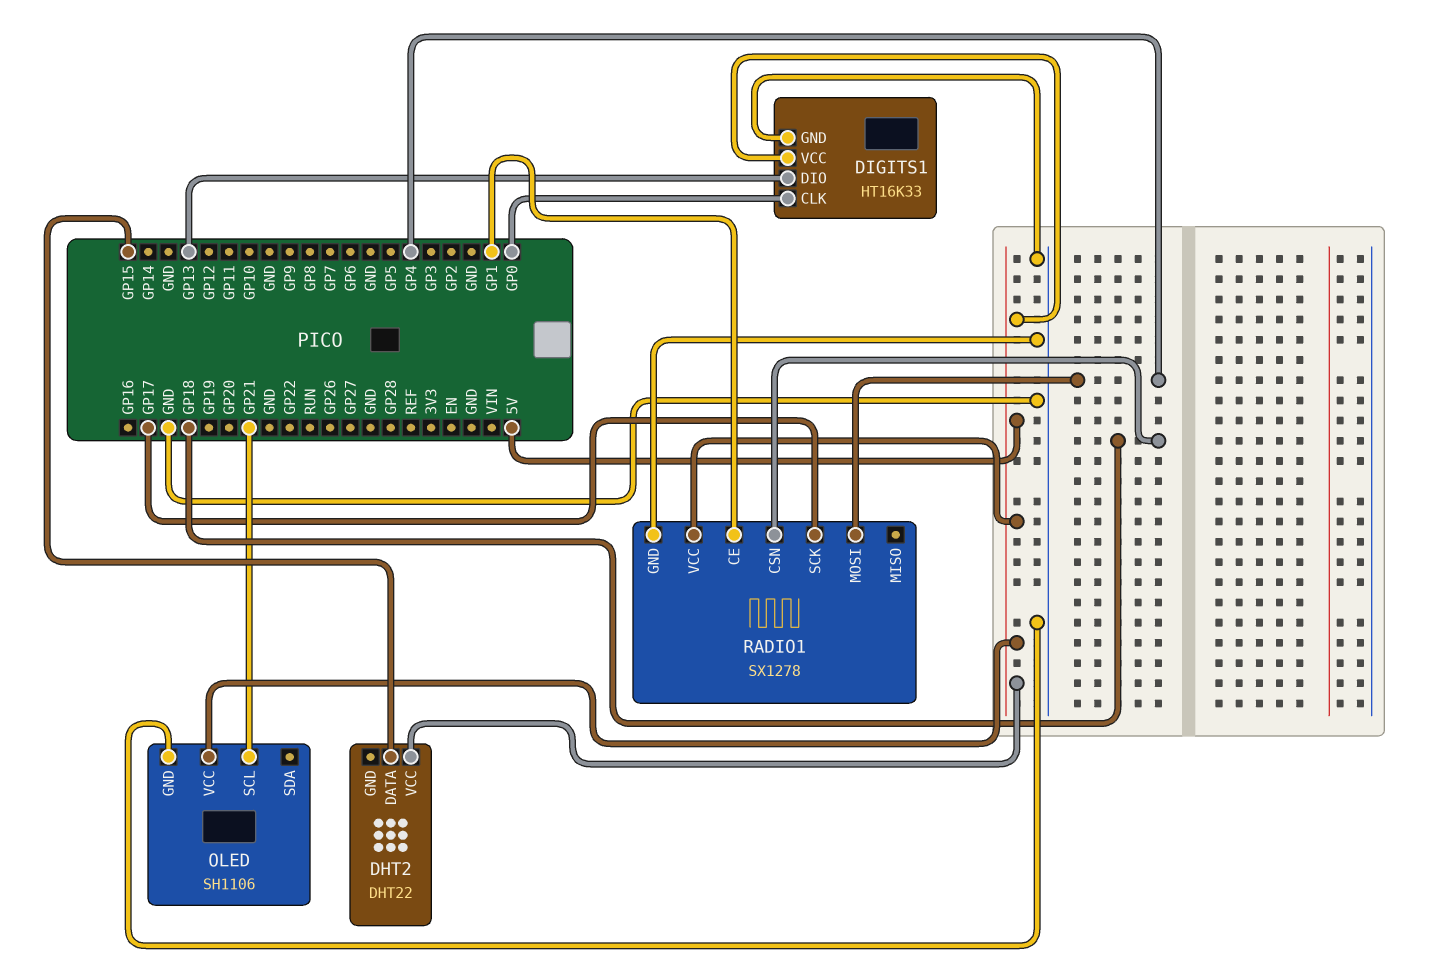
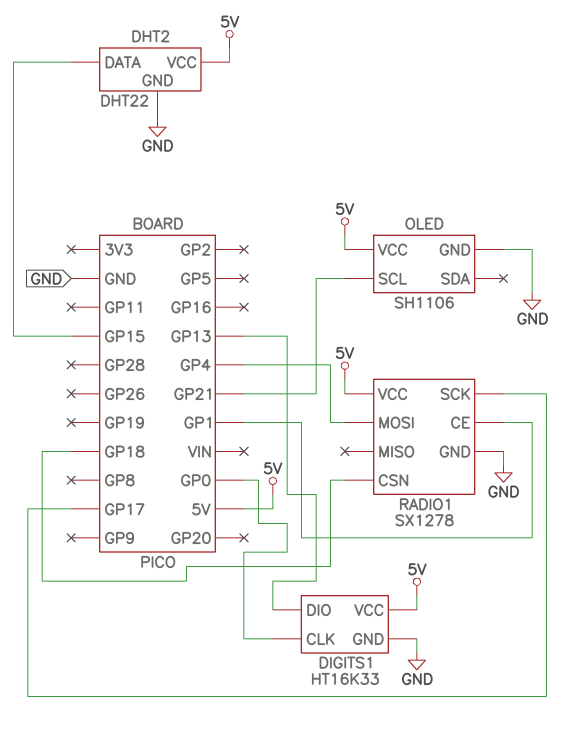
DHT2 pin GND: none -> GND

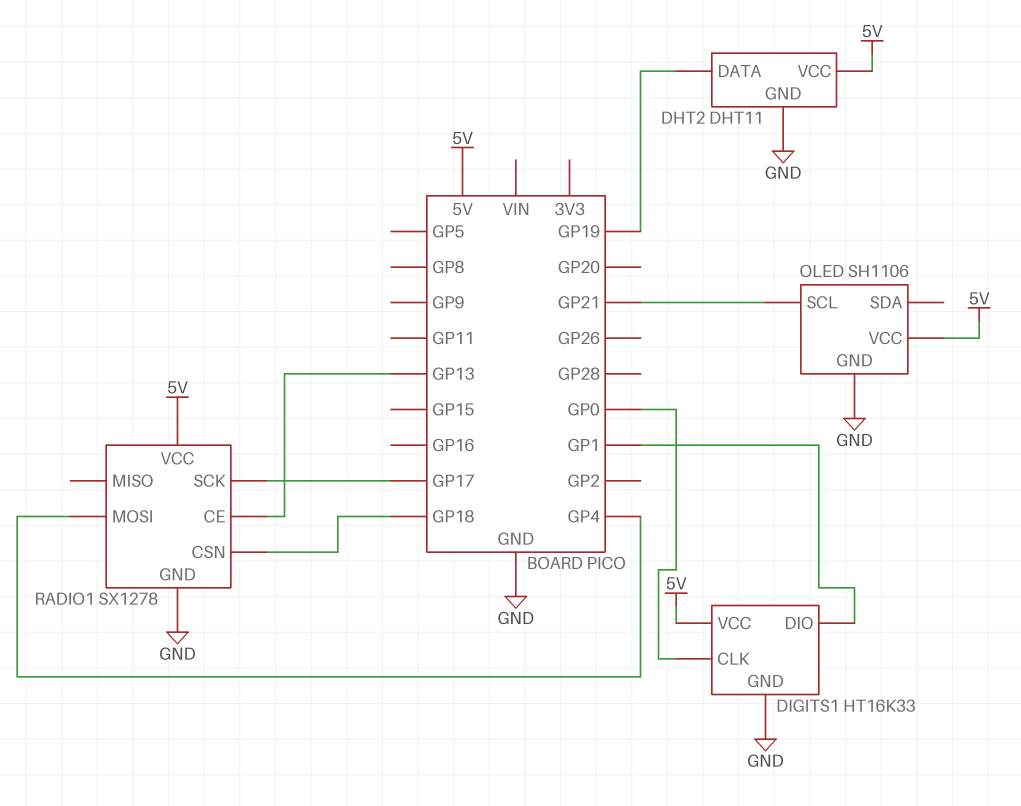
DHT2: DHT22 -> DHT11
DHT2 pin DATA: GP15 -> GP19
DIGITS1 pin DIO: GP13 -> GP1
RADIO1 pin CE: GP1 -> GP13

